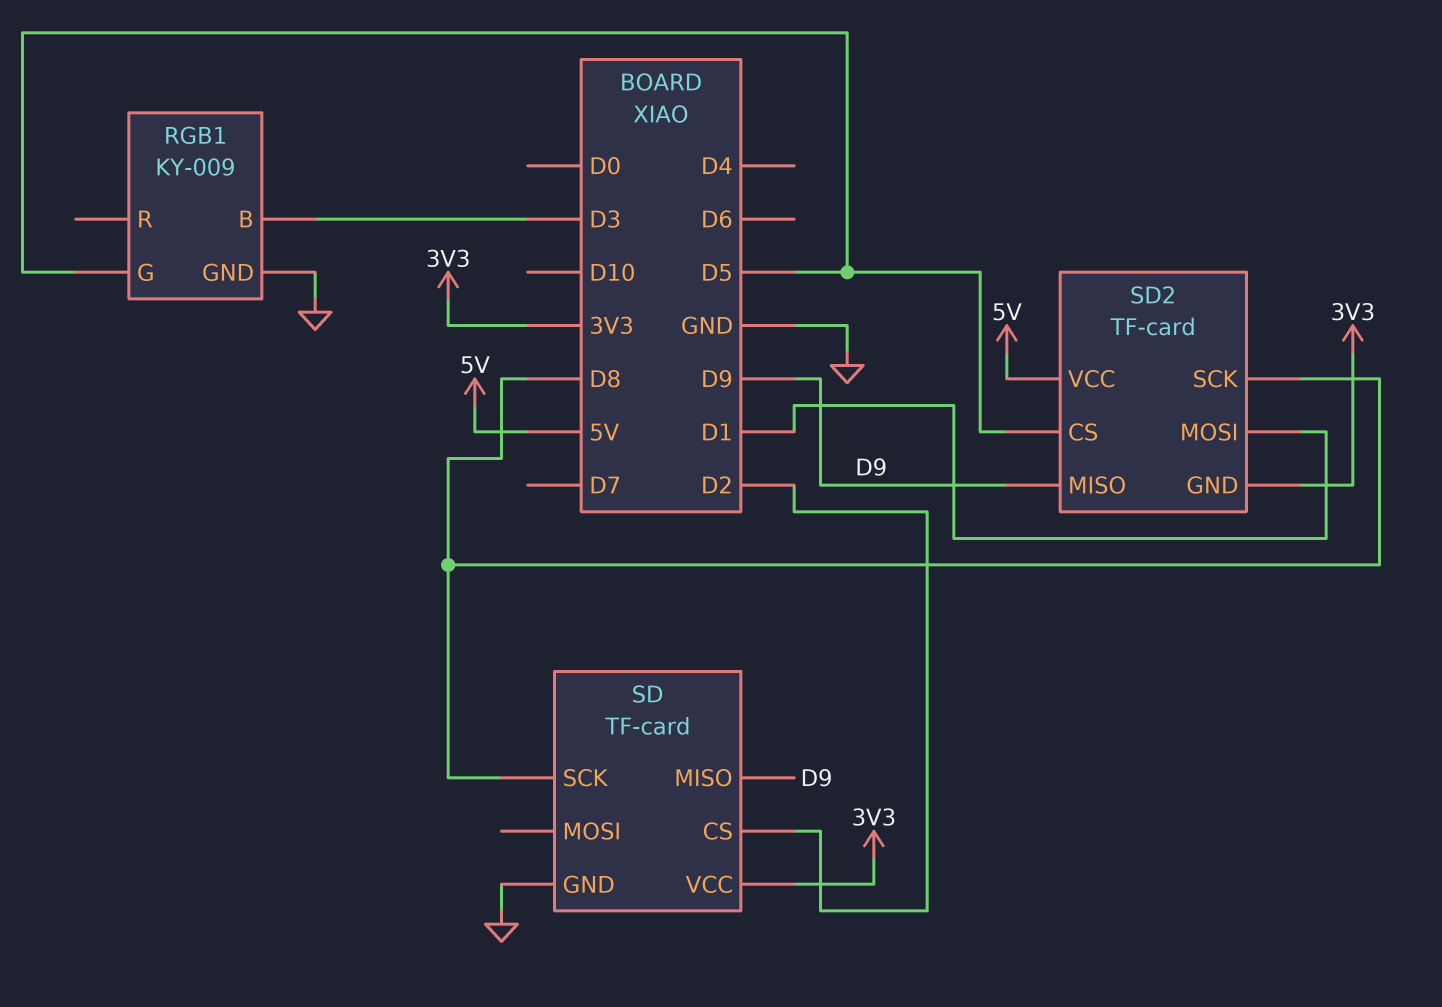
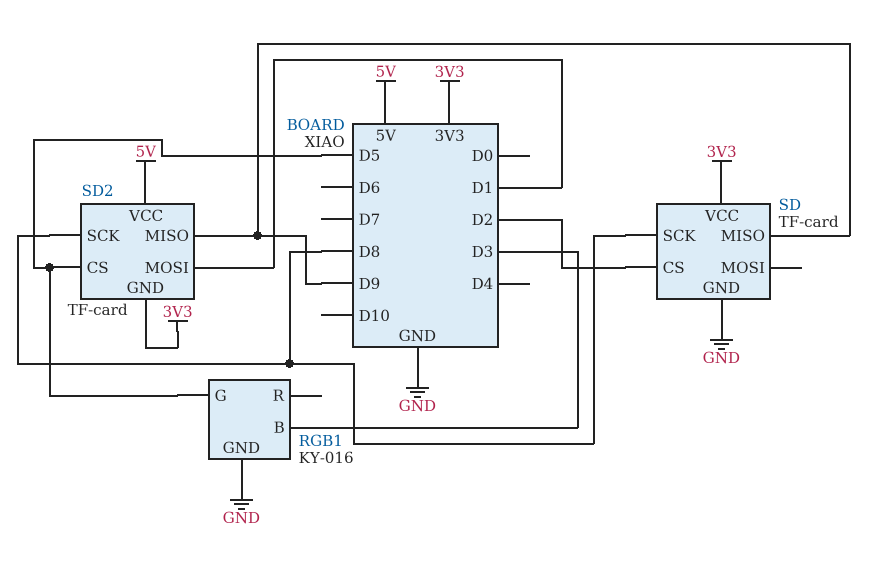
RGB1: KY-009 -> KY-016

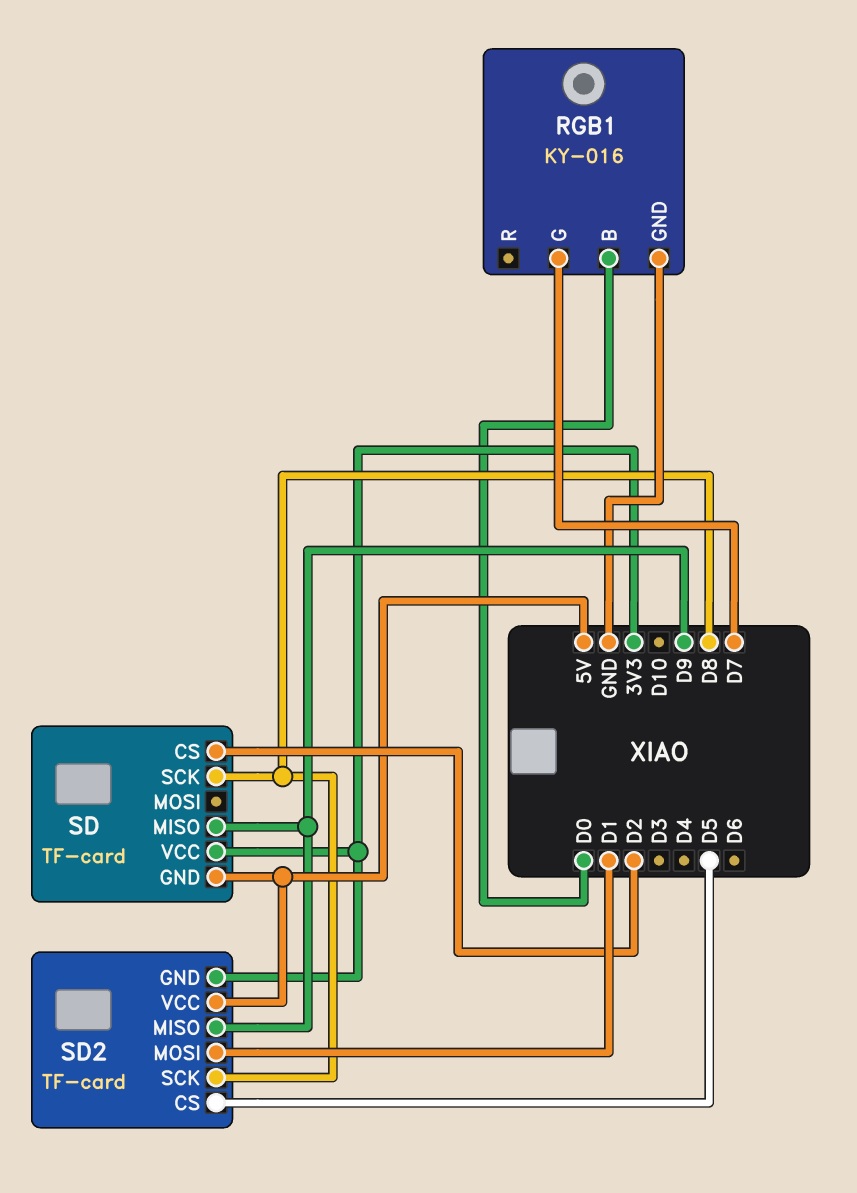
RGB1 pin B: D3 -> D0
RGB1 pin G: D5 -> D7
SD pin GND: GND -> 5V

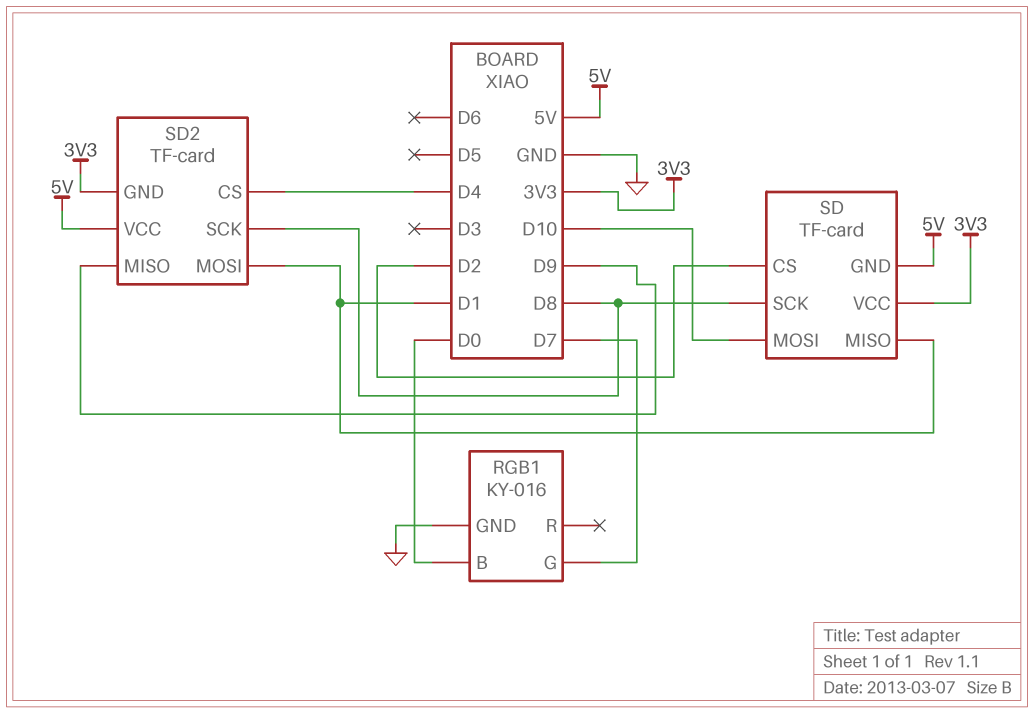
SD pin MISO: D9 -> D1
SD pin MOSI: none -> D10
SD2 pin CS: D5 -> D4

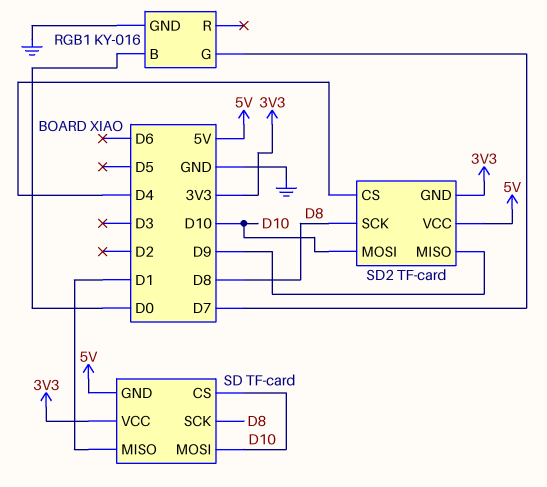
SD pin CS: D2 -> D10
SD2 pin MOSI: D1 -> D10

